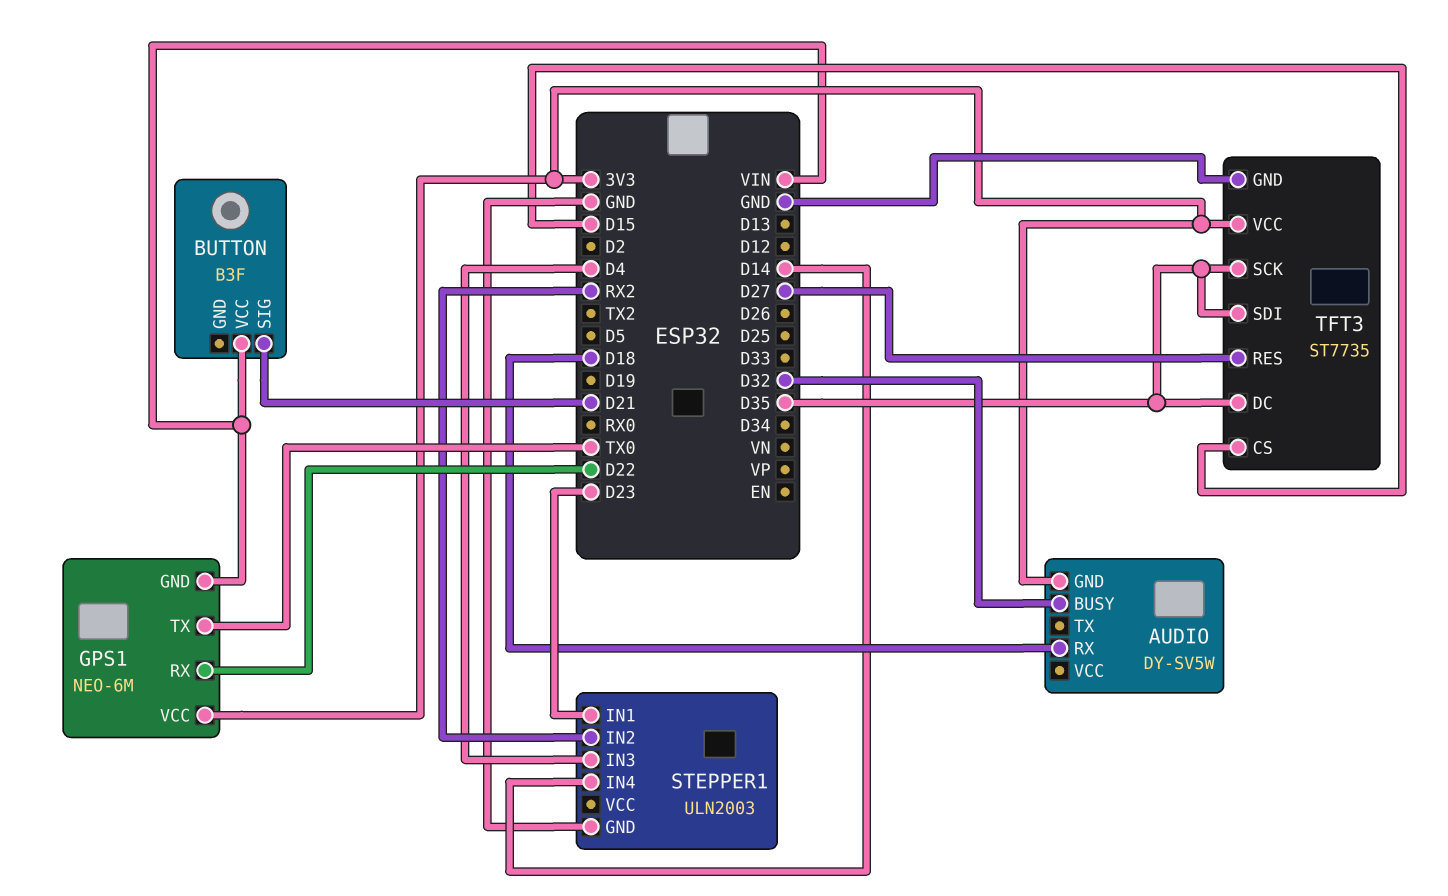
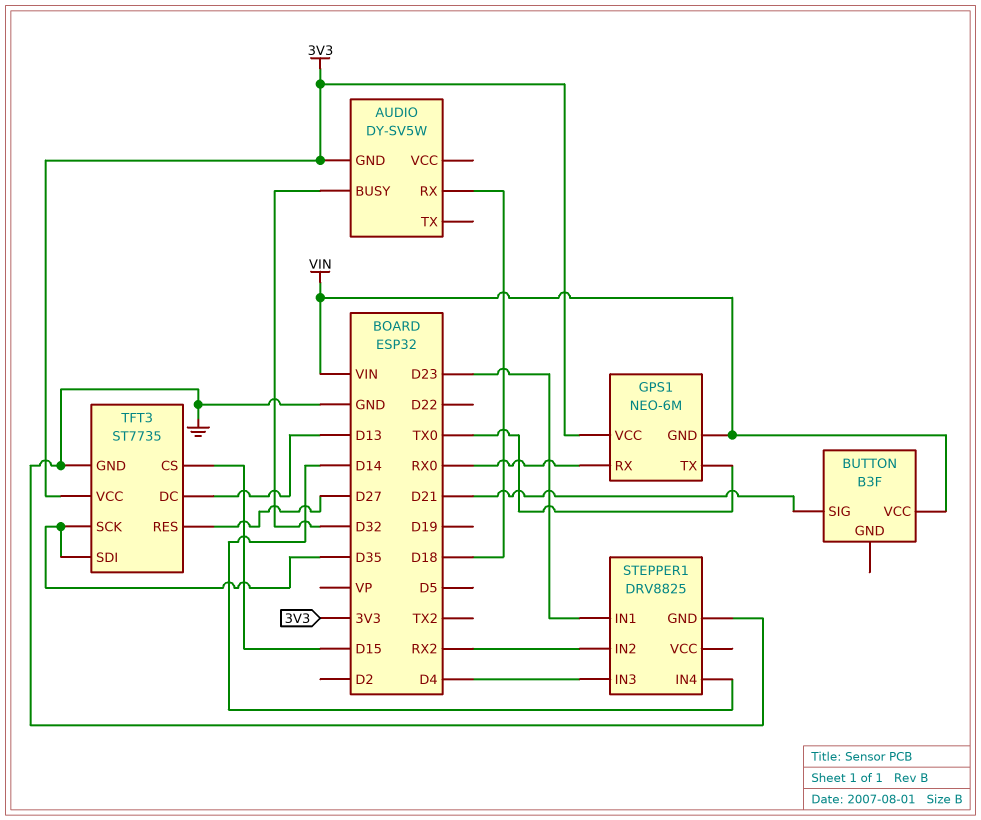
GPS1 pin RX: D22 -> RX0
STEPPER1: ULN2003 -> DRV8825
TFT3 pin DC: D35 -> D13

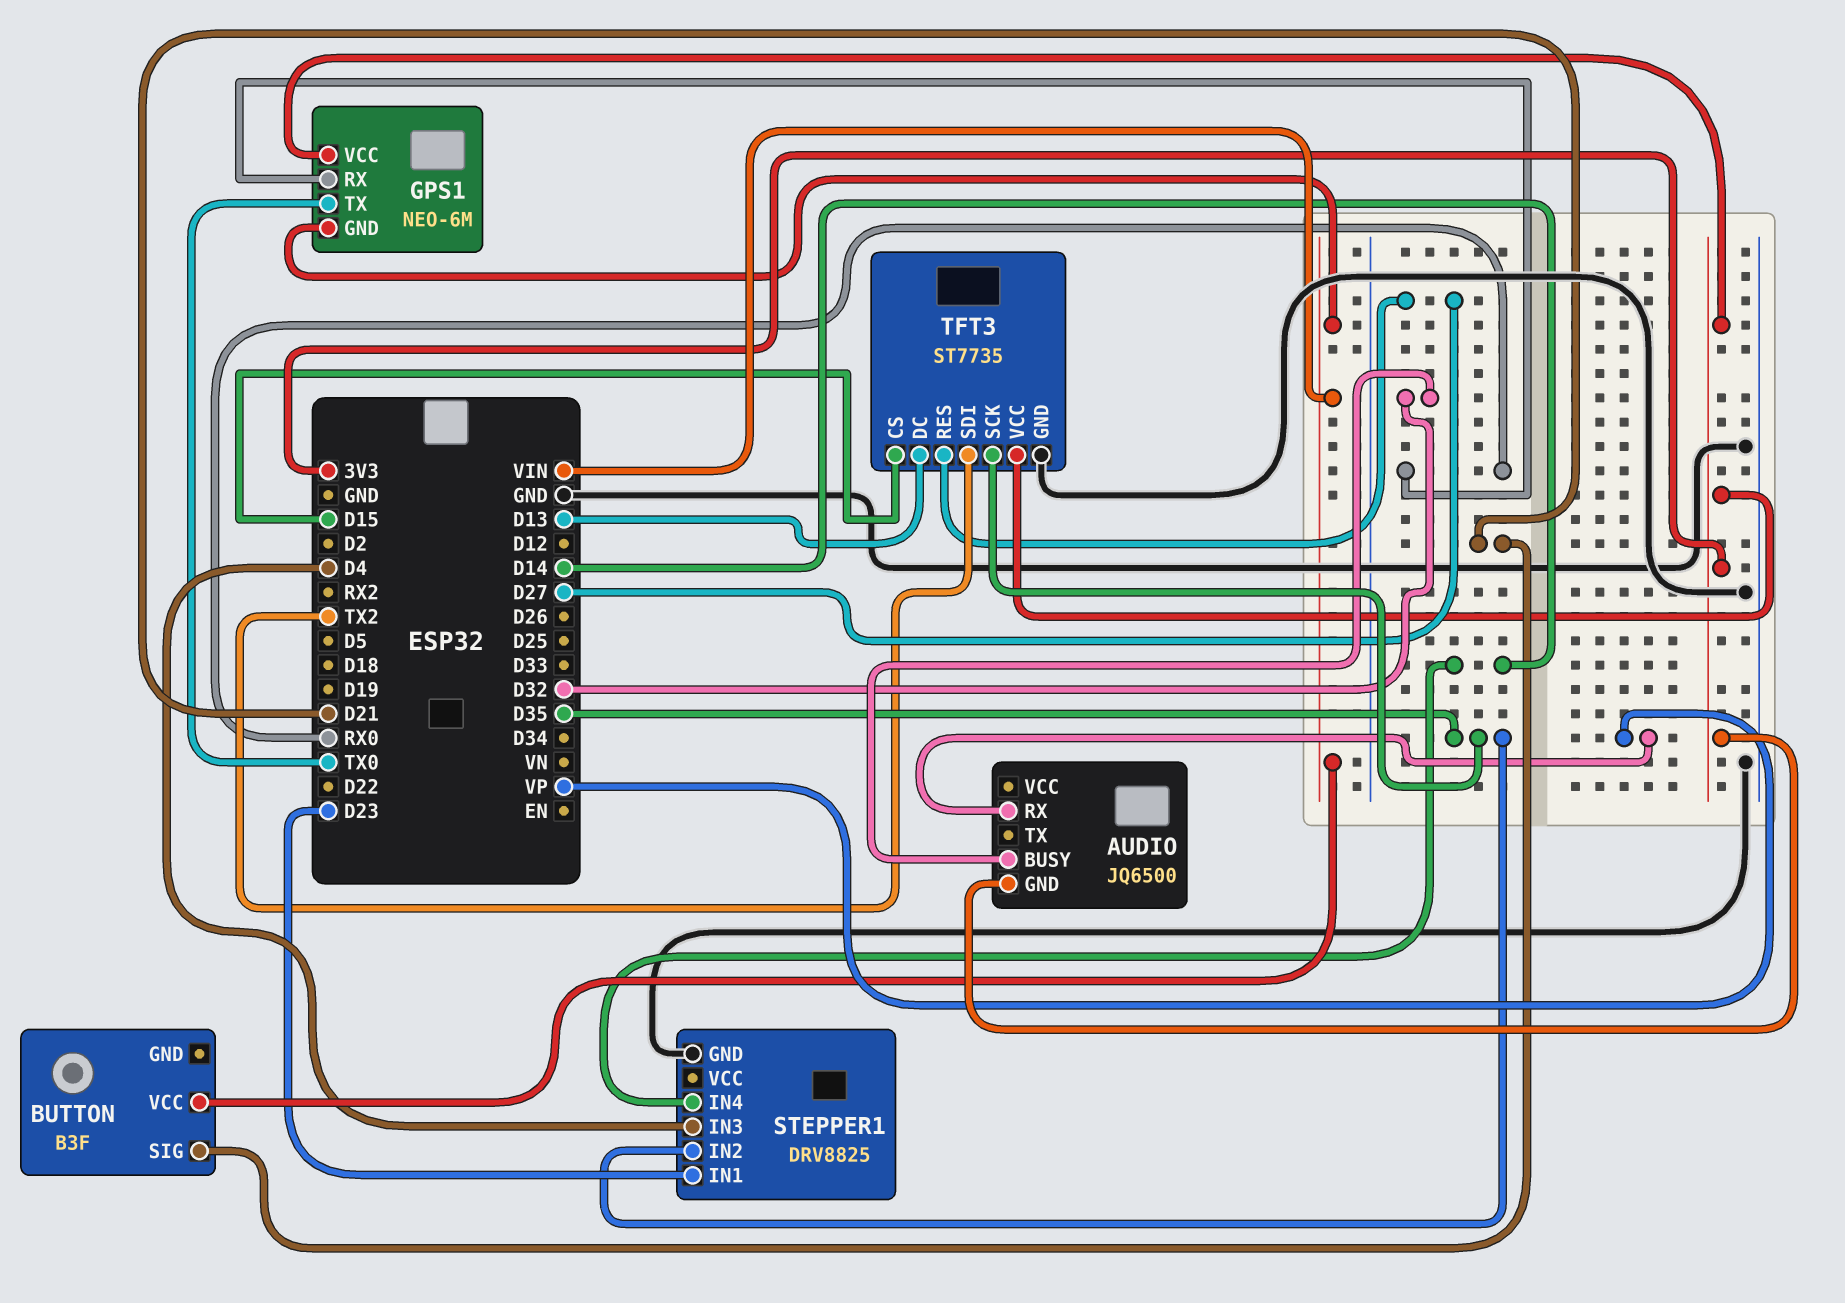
AUDIO: DY-SV5W -> JQ6500
AUDIO pin RX: D18 -> VP
STEPPER1 pin IN2: RX2 -> D35
TFT3 pin SDI: D35 -> TX2

